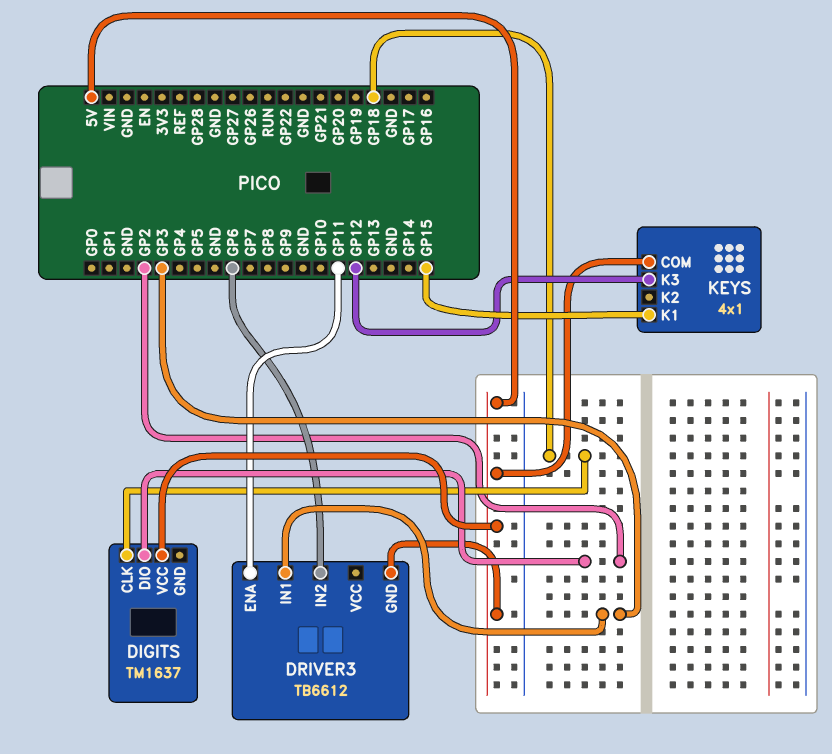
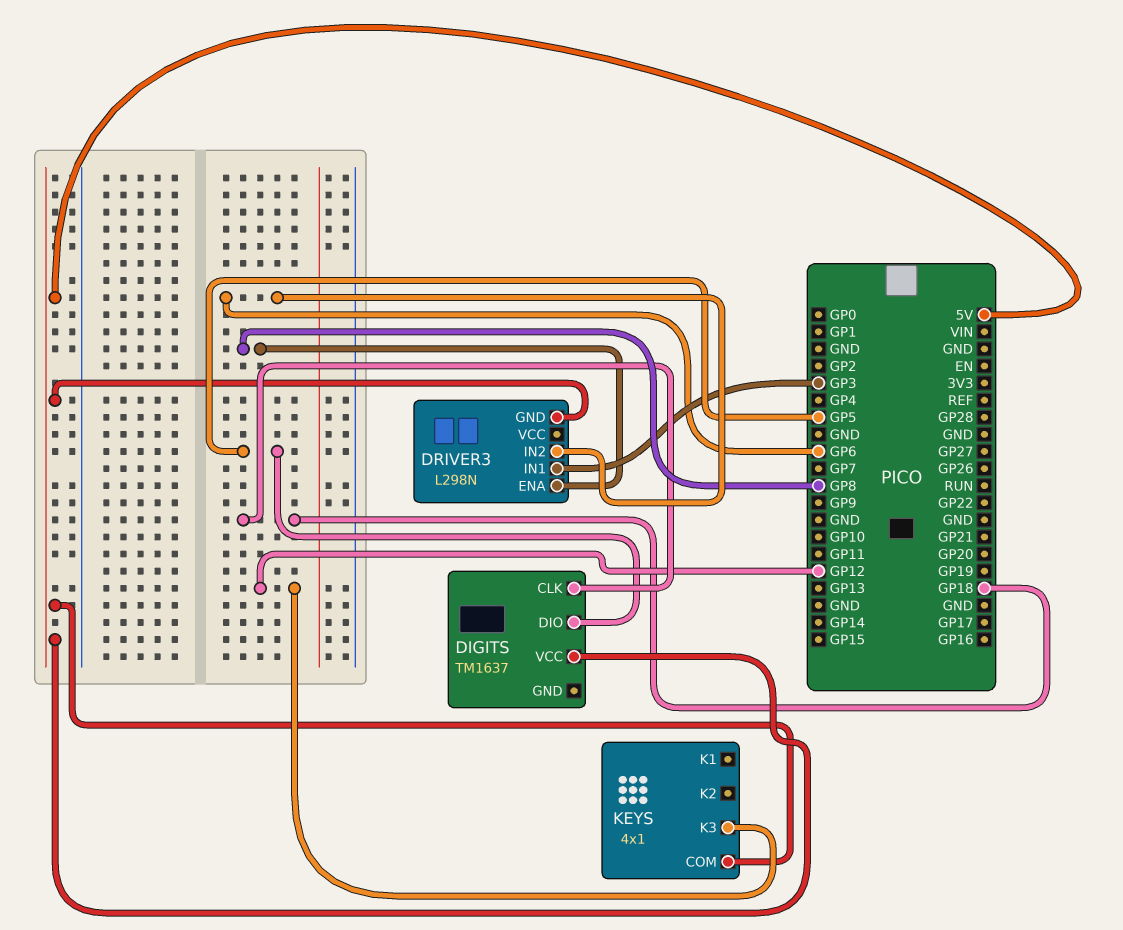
DIGITS pin DIO: GP2 -> GP5
DRIVER3: TB6612 -> L298N
DRIVER3 pin ENA: GP11 -> GP8
KEYS pin K1: GP15 -> none

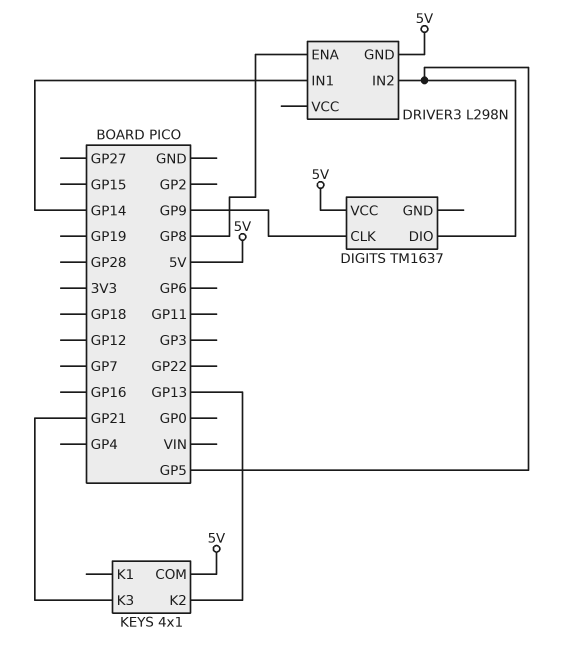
DIGITS pin CLK: GP18 -> GP9
DRIVER3 pin IN1: GP3 -> GP14
DRIVER3 pin IN2: GP6 -> GP5
KEYS pin K2: none -> GP13
KEYS pin K3: GP12 -> GP21

